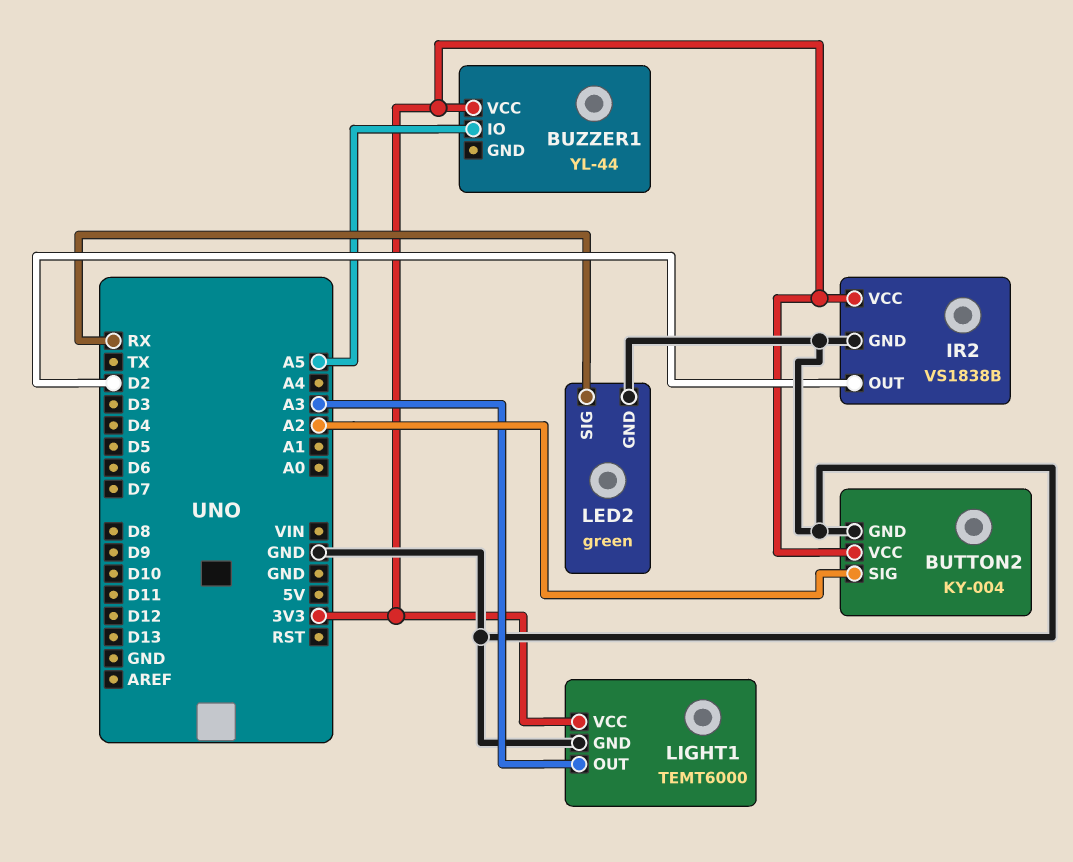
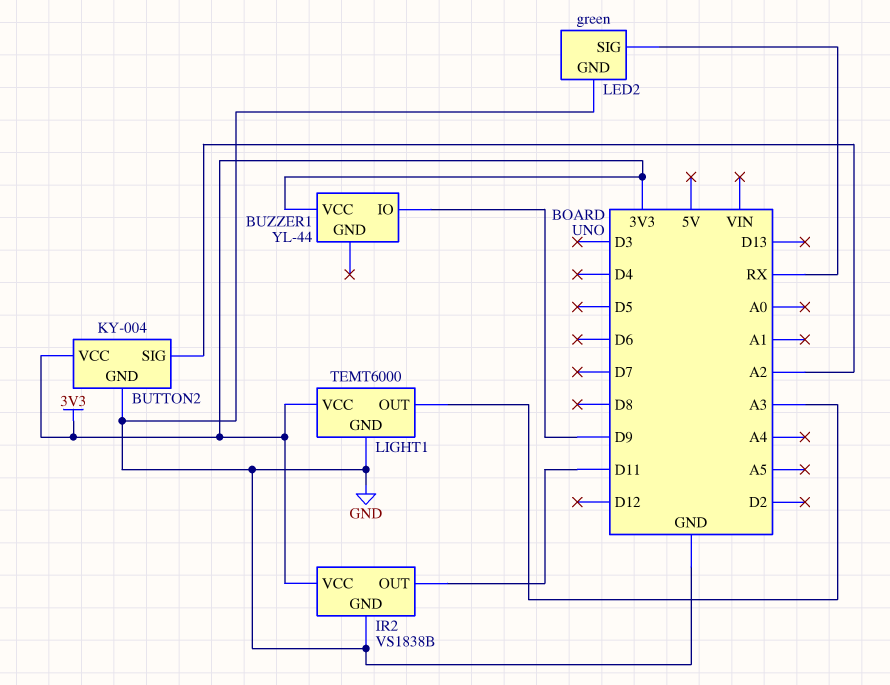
BUZZER1 pin IO: A5 -> D9
IR2 pin OUT: D2 -> D11

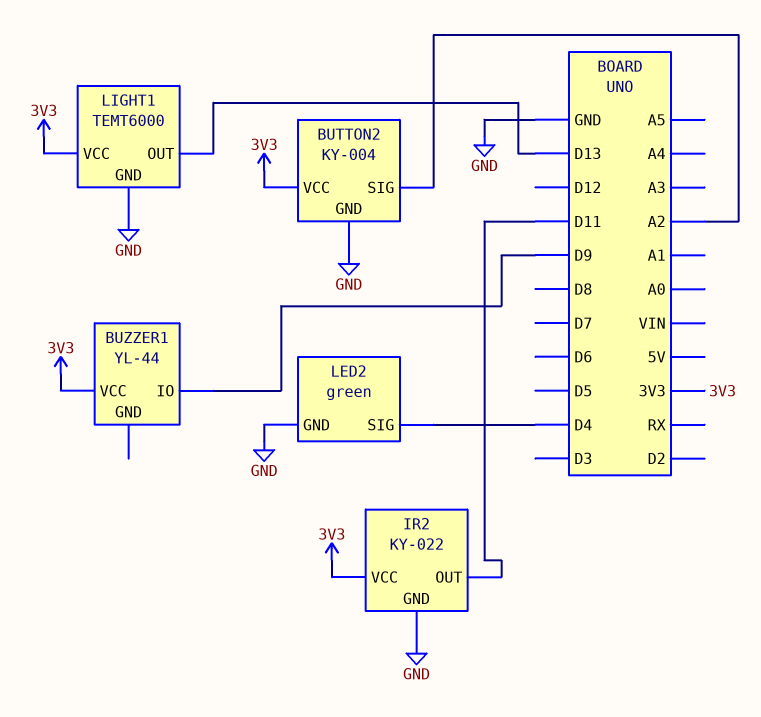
IR2: VS1838B -> KY-022
LED2 pin SIG: RX -> D4
LIGHT1 pin OUT: A3 -> D13

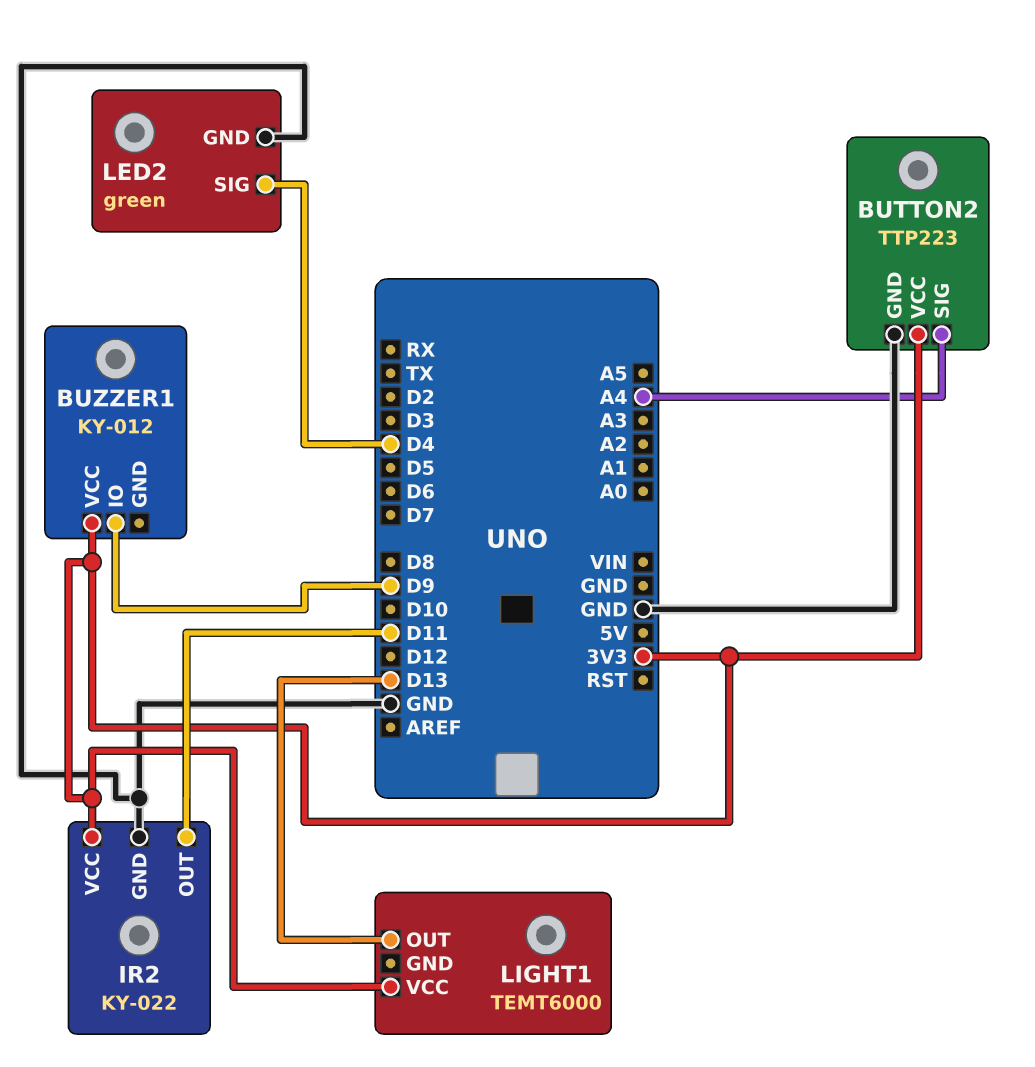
BUTTON2: KY-004 -> TTP223
BUTTON2 pin SIG: A2 -> A4
BUZZER1: YL-44 -> KY-012
LIGHT1 pin GND: GND -> none

